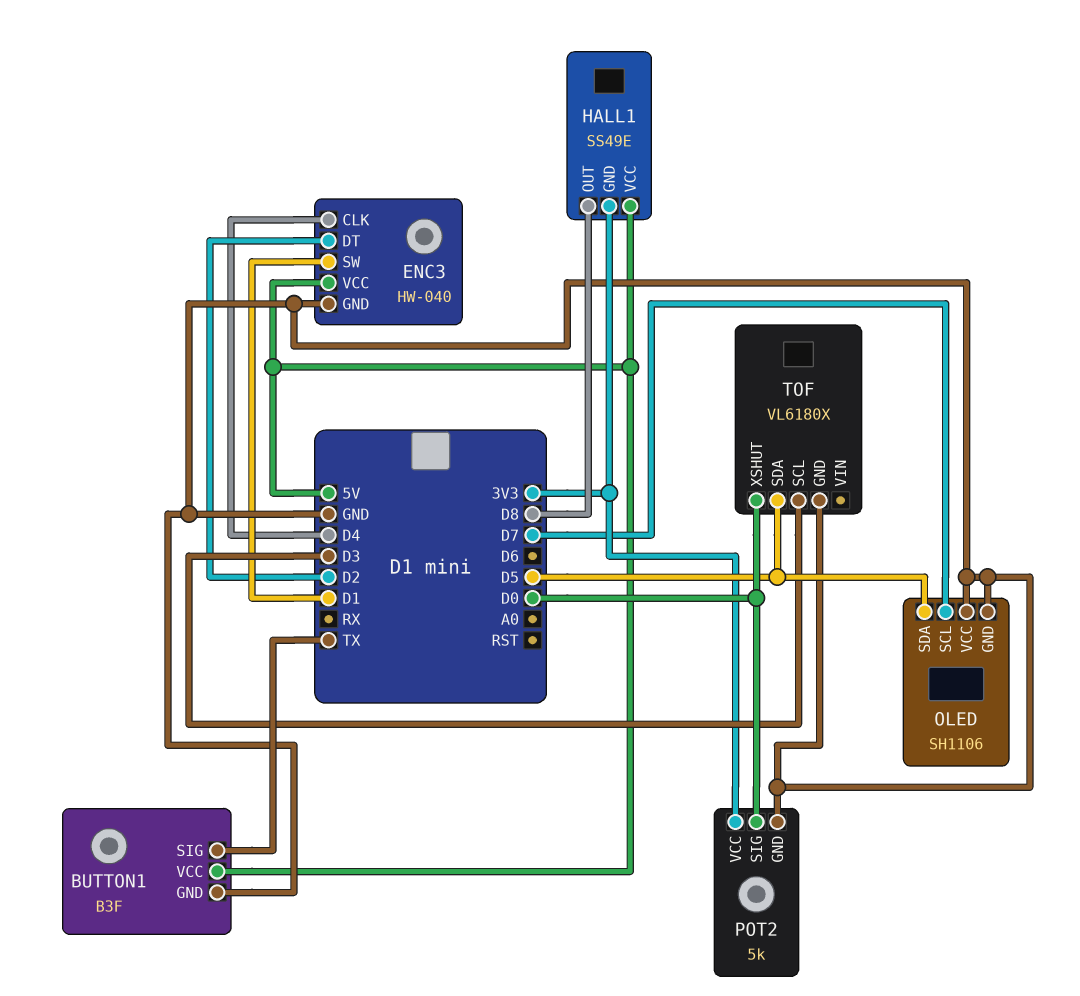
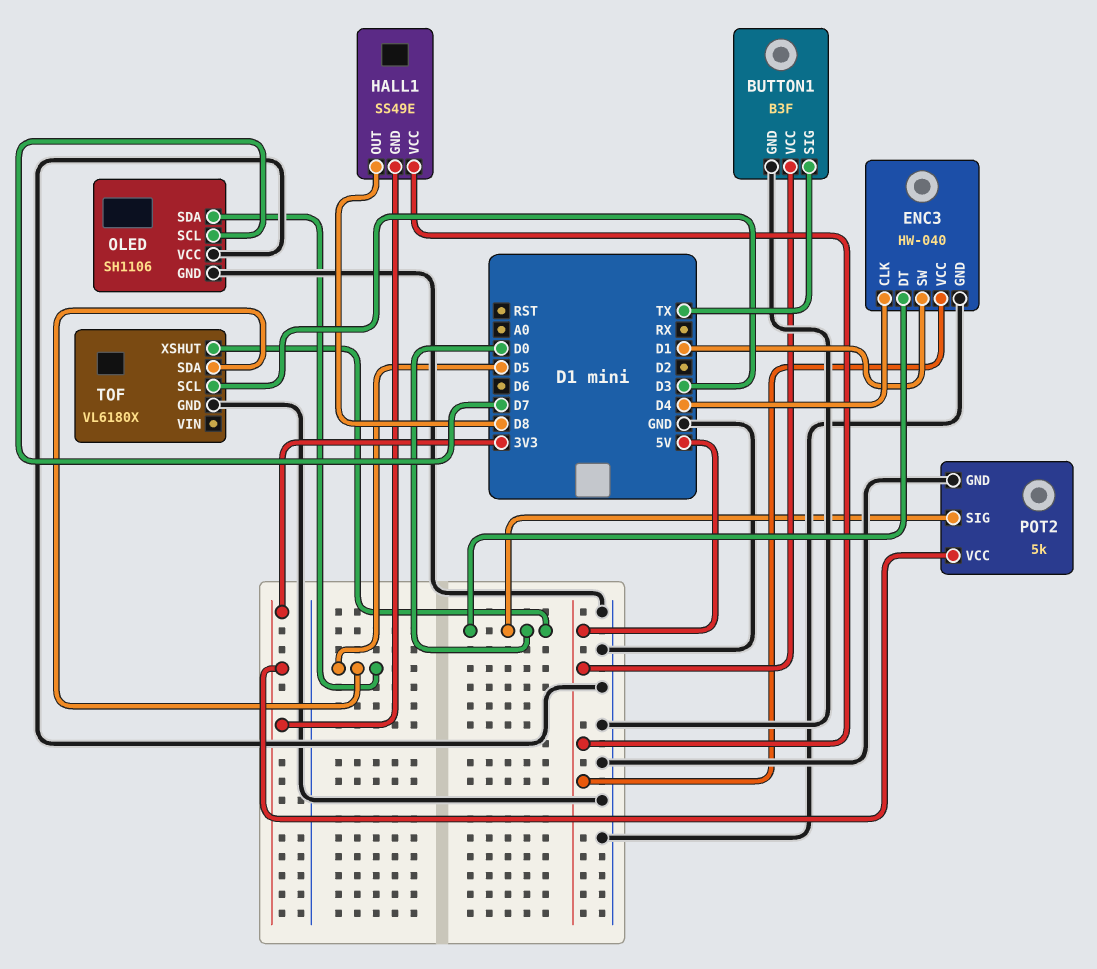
ENC3 pin DT: D2 -> D0

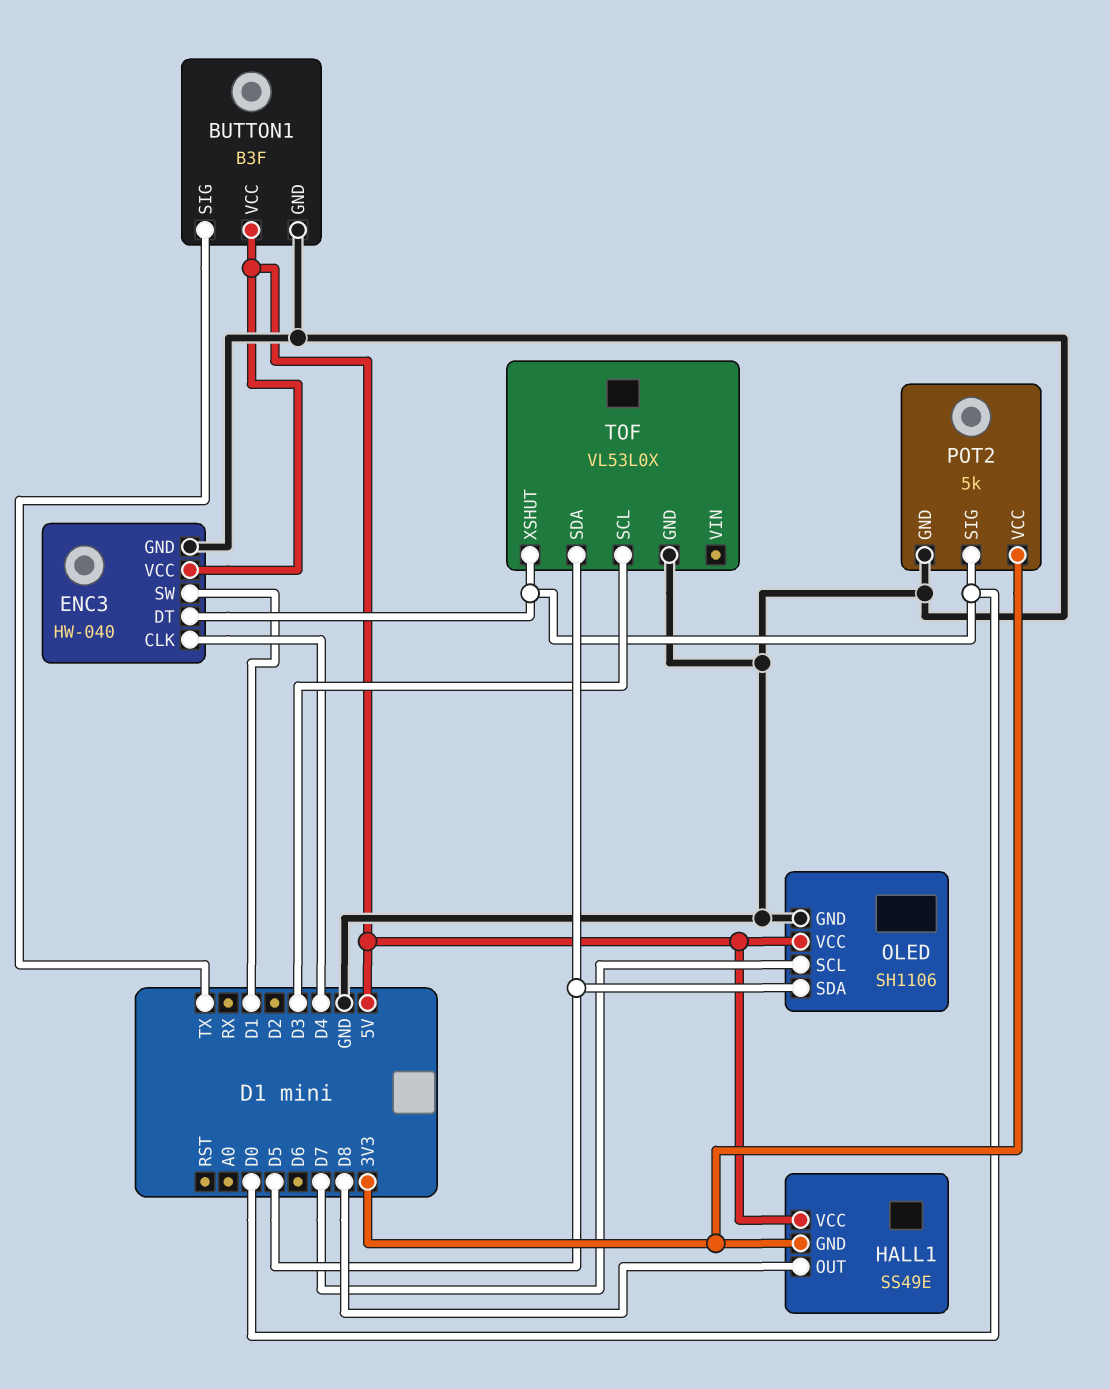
OLED pin VCC: GND -> 5V
TOF: VL6180X -> VL53L0X

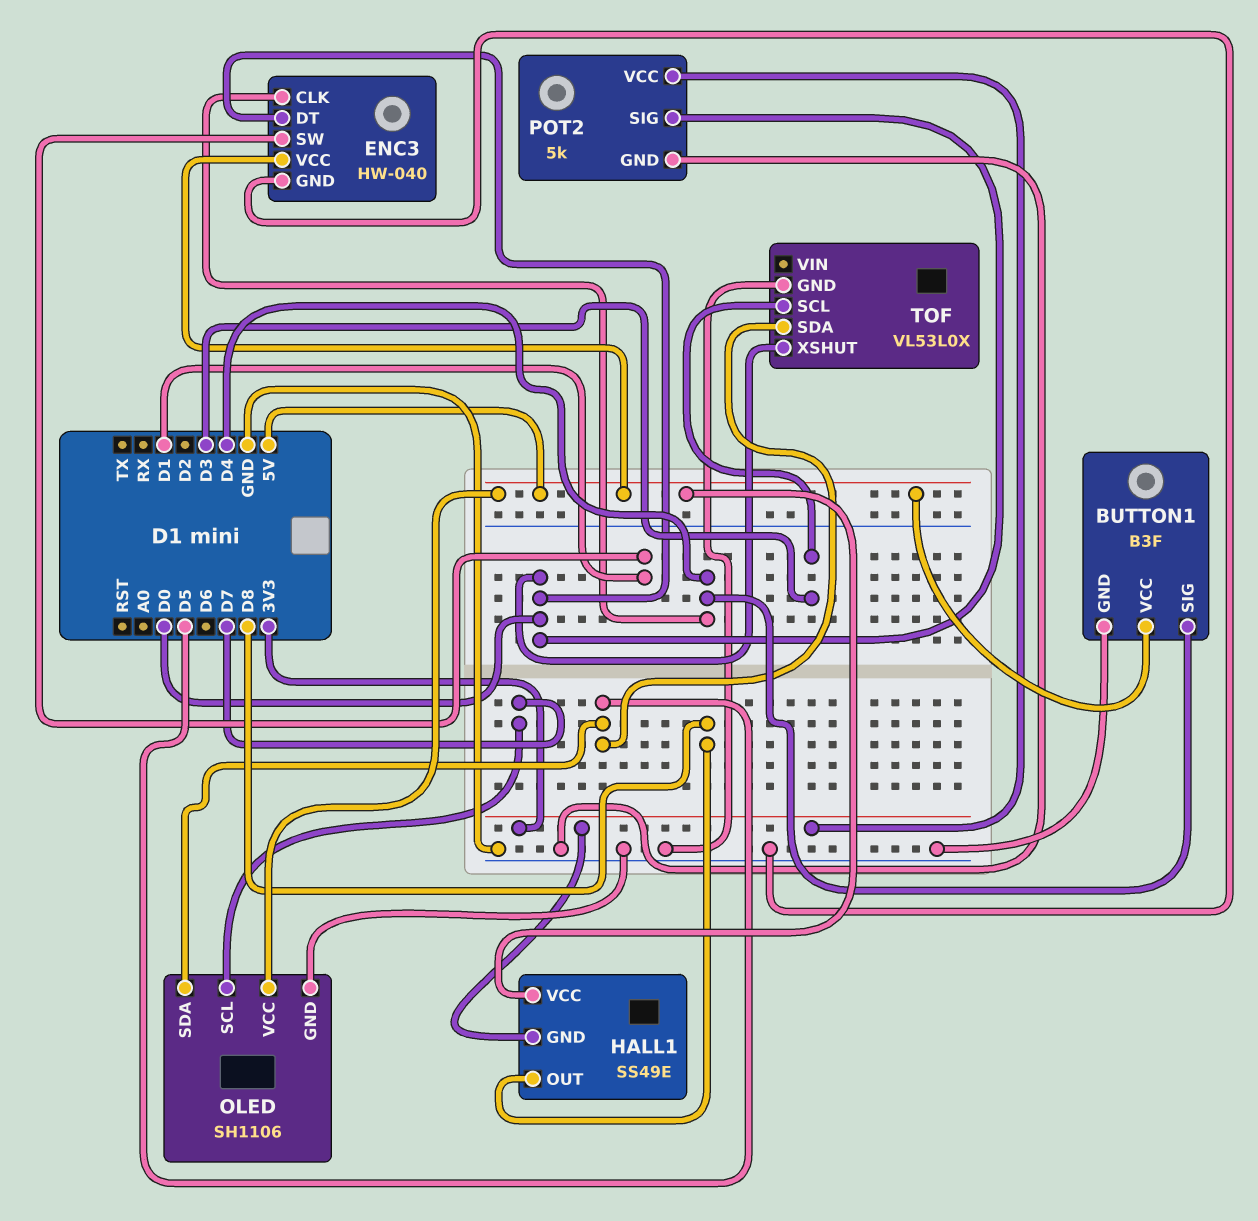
BUTTON1 pin SIG: TX -> D4

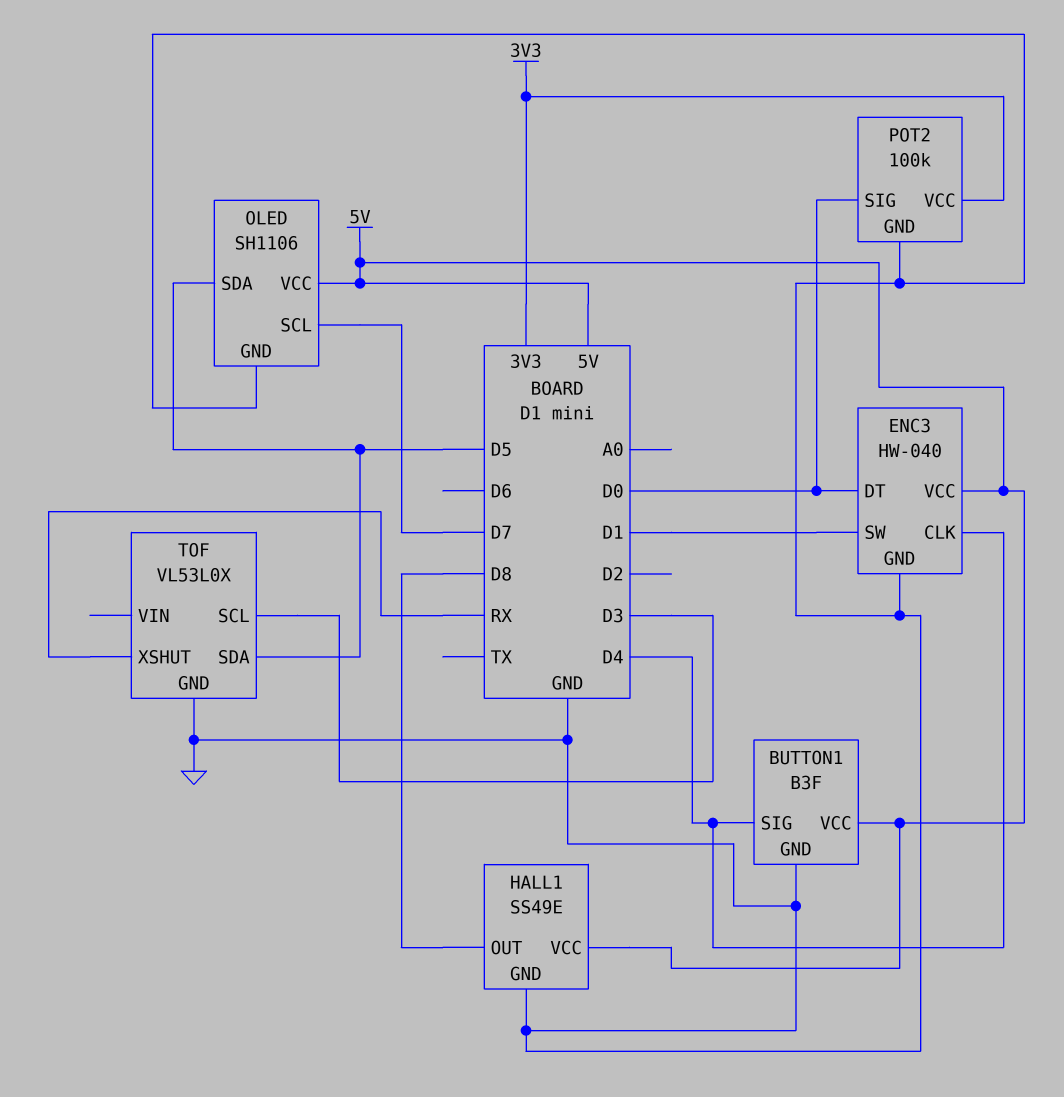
HALL1 pin GND: 3V3 -> GND
POT2: 5k -> 100k
TOF pin XSHUT: D0 -> RX

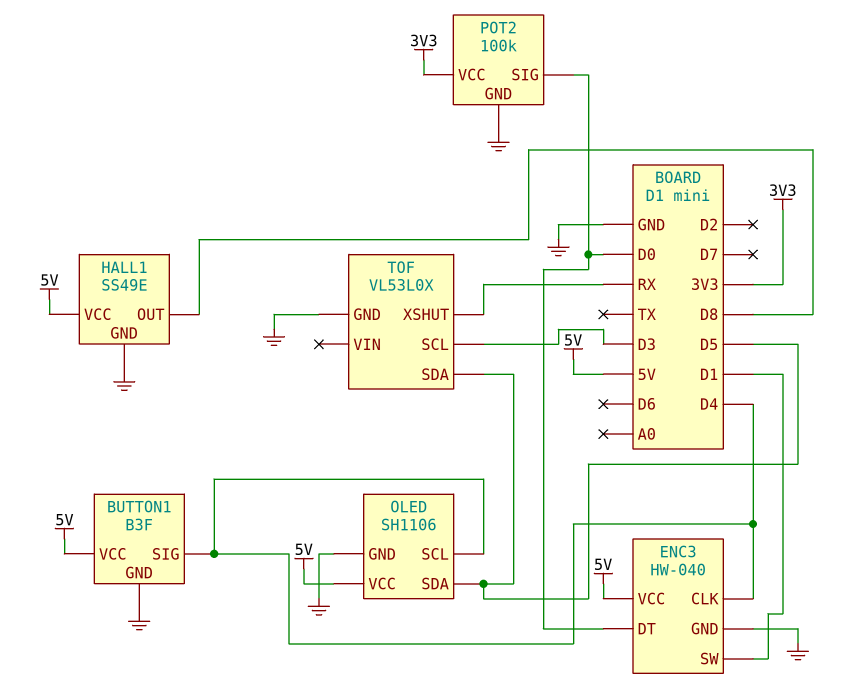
OLED pin SCL: D7 -> D4

